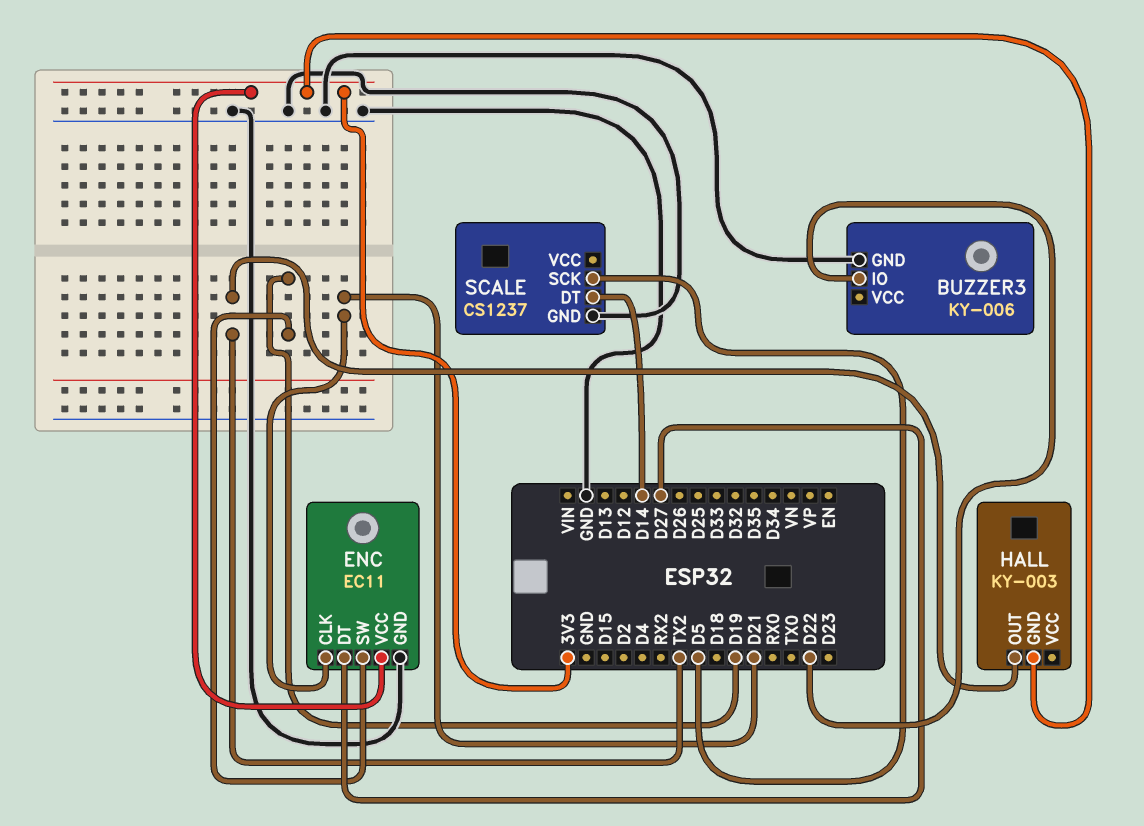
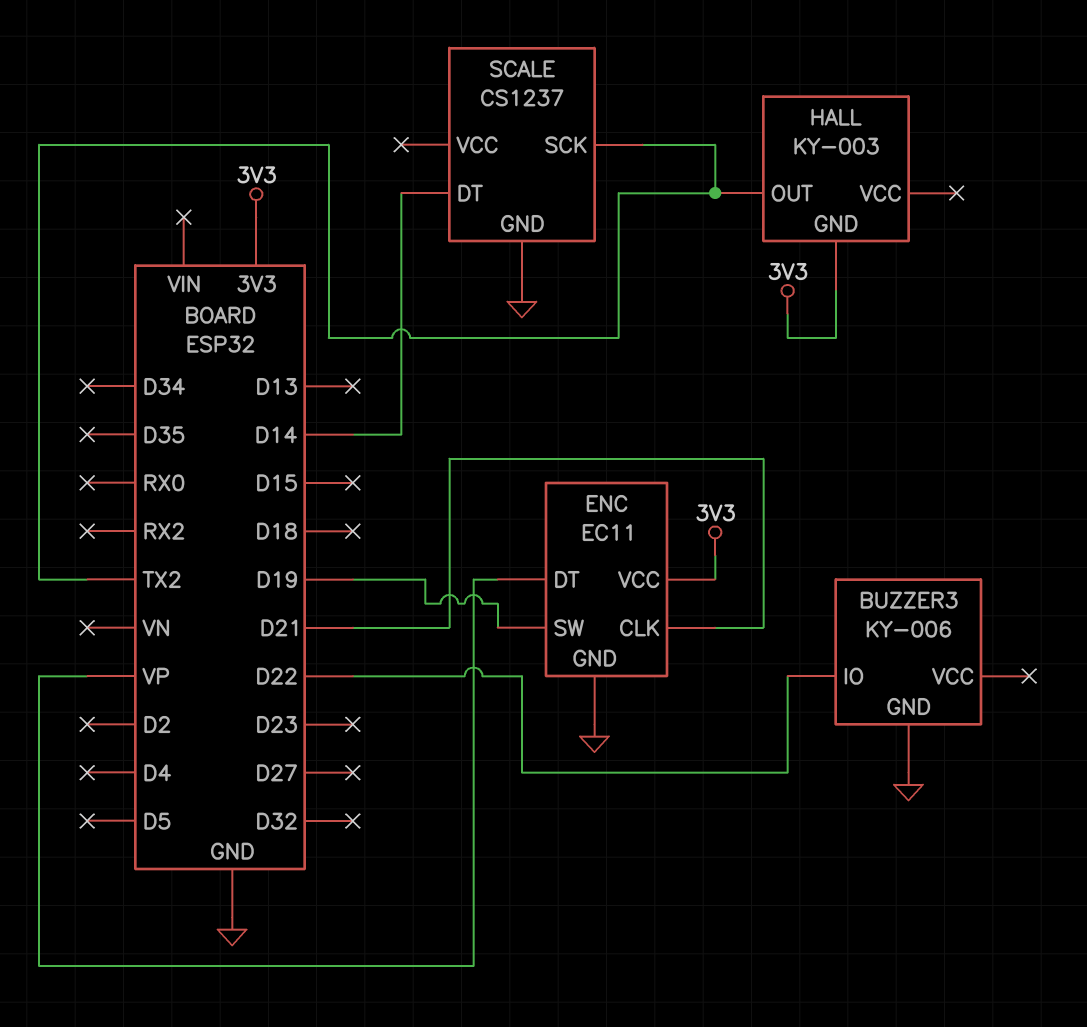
ENC pin DT: D27 -> VP
SCALE pin SCK: D5 -> TX2

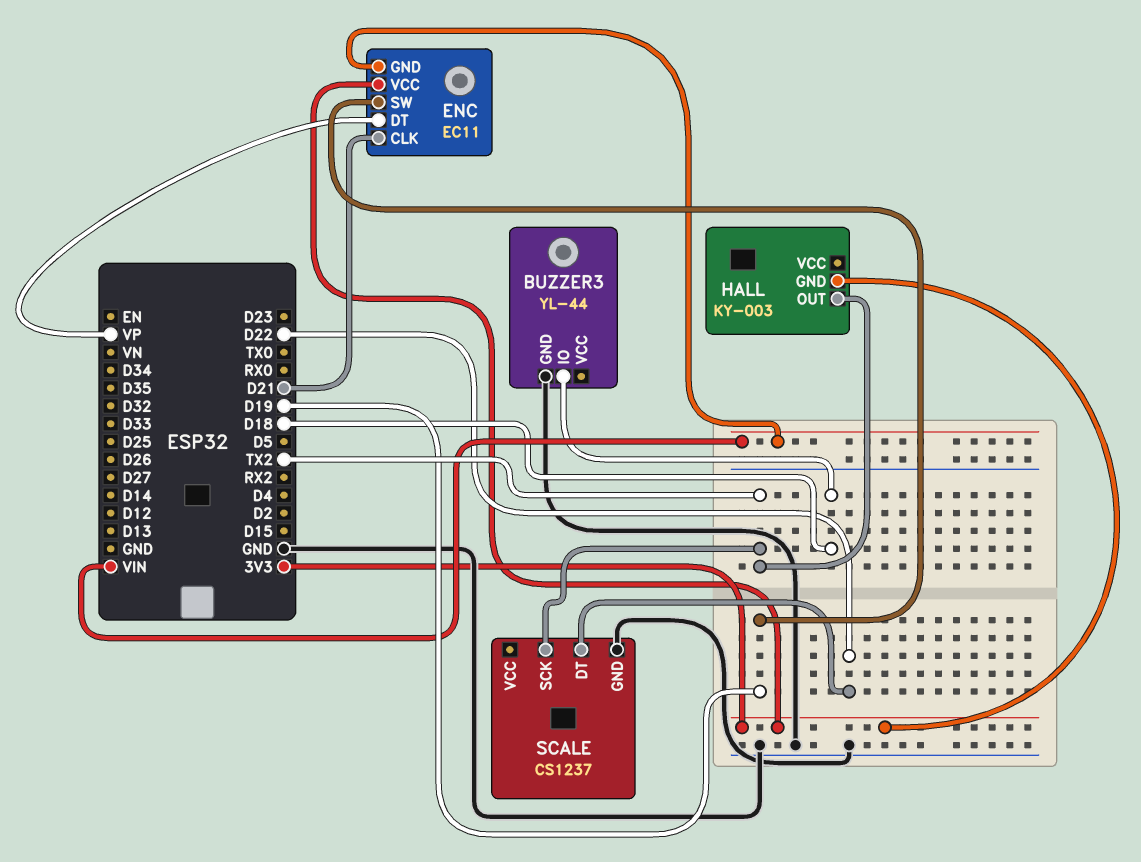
BUZZER3: KY-006 -> YL-44
BUZZER3 pin IO: D22 -> D18
ENC pin GND: GND -> VIN
SCALE pin DT: D14 -> D22

